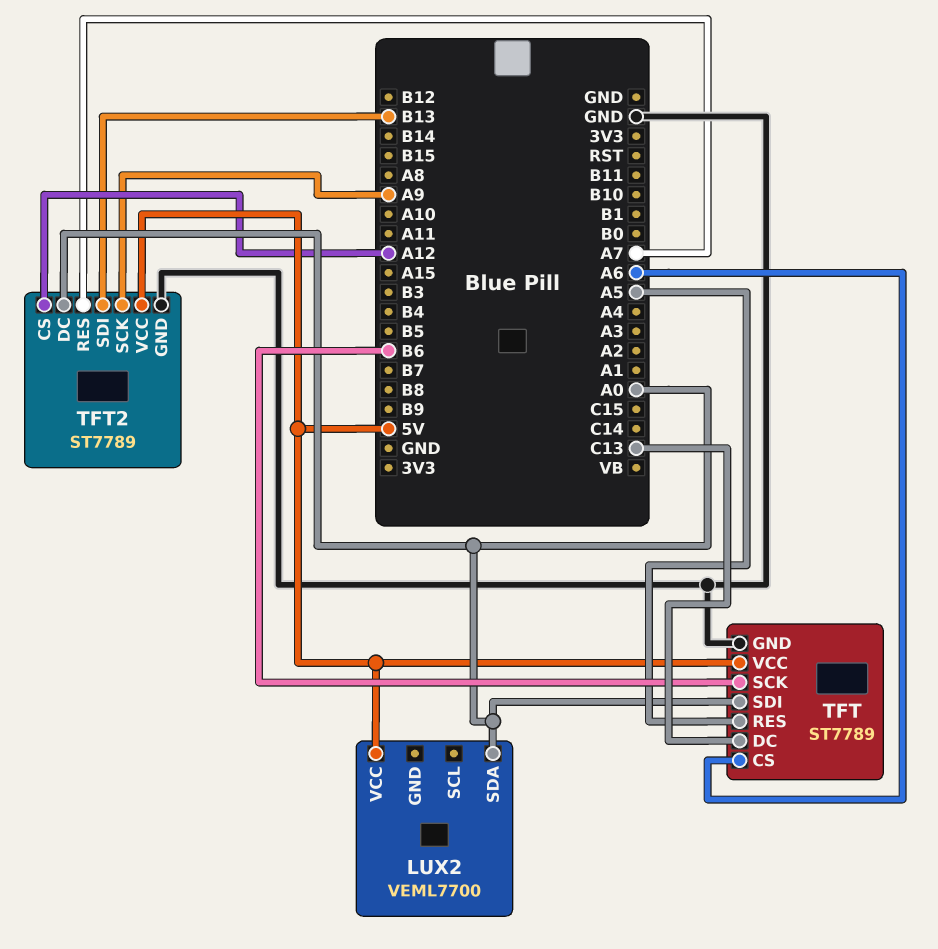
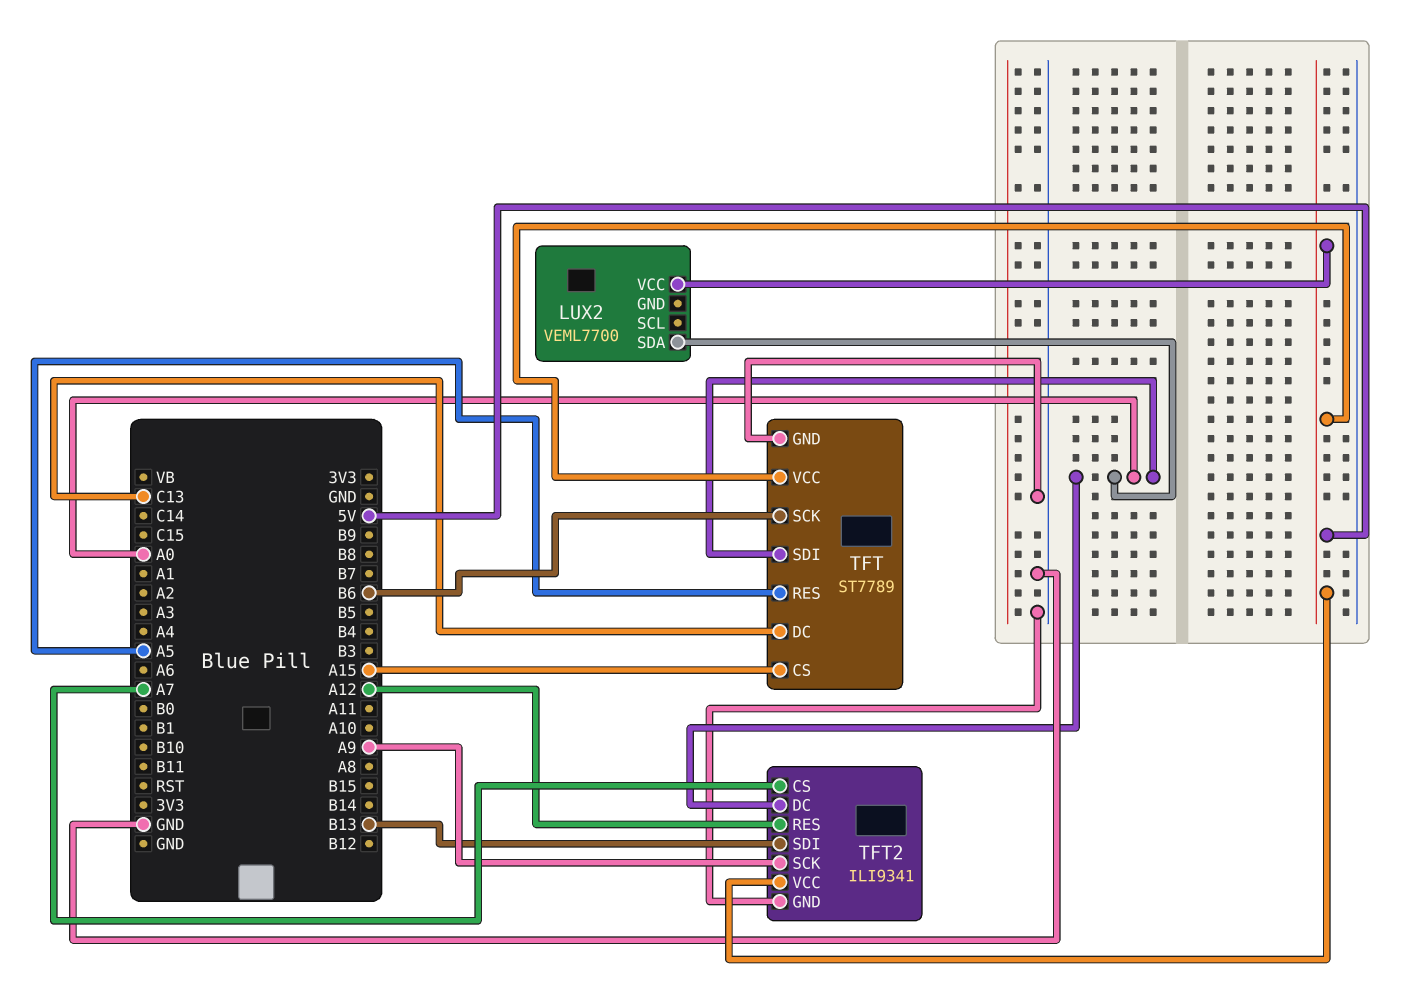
TFT pin CS: A6 -> A15
TFT2: ST7789 -> ILI9341
TFT2 pin CS: A12 -> A7
TFT2 pin RES: A7 -> A12

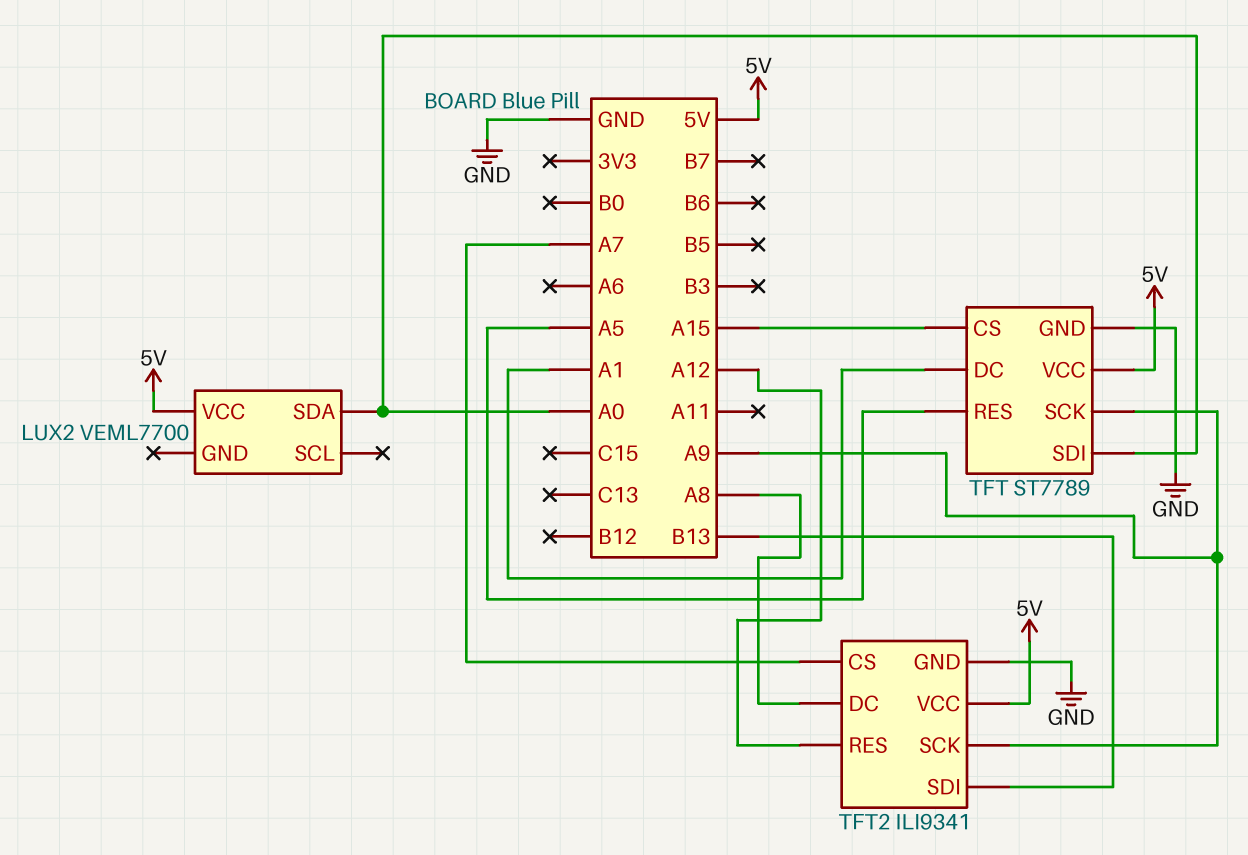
TFT pin DC: C13 -> A1
TFT pin SCK: B6 -> A9
TFT2 pin DC: A0 -> A8

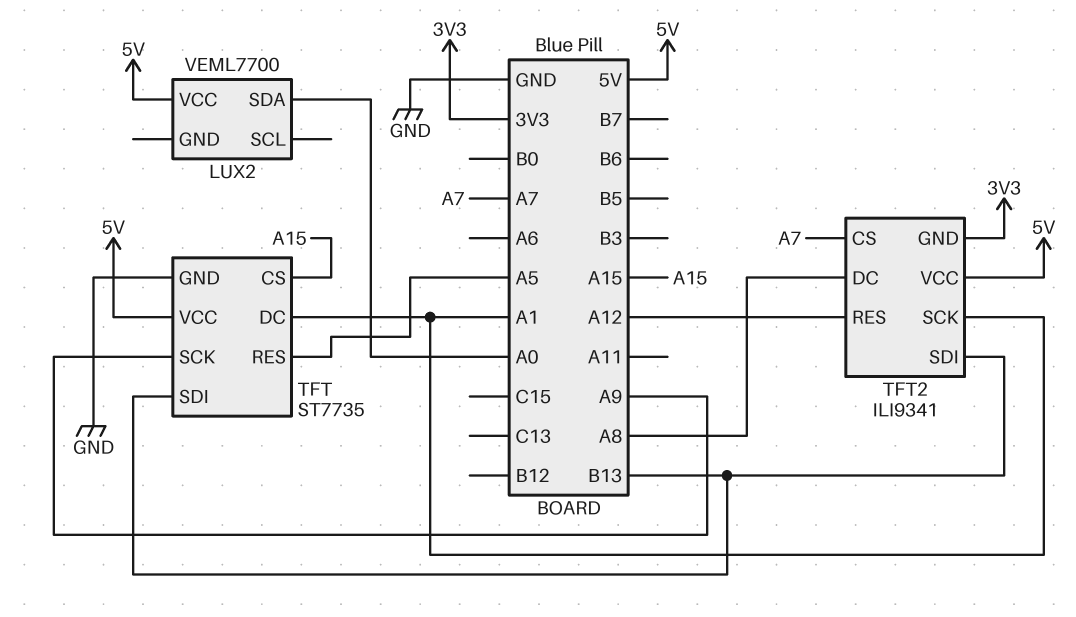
TFT: ST7789 -> ST7735
TFT pin SDI: A0 -> B13
TFT2 pin GND: GND -> 3V3
TFT2 pin SCK: A9 -> A1

